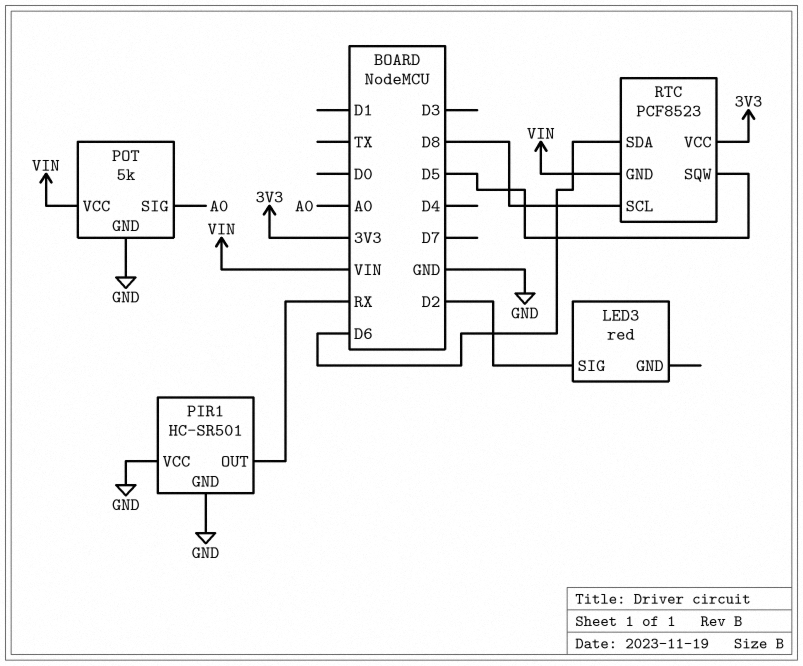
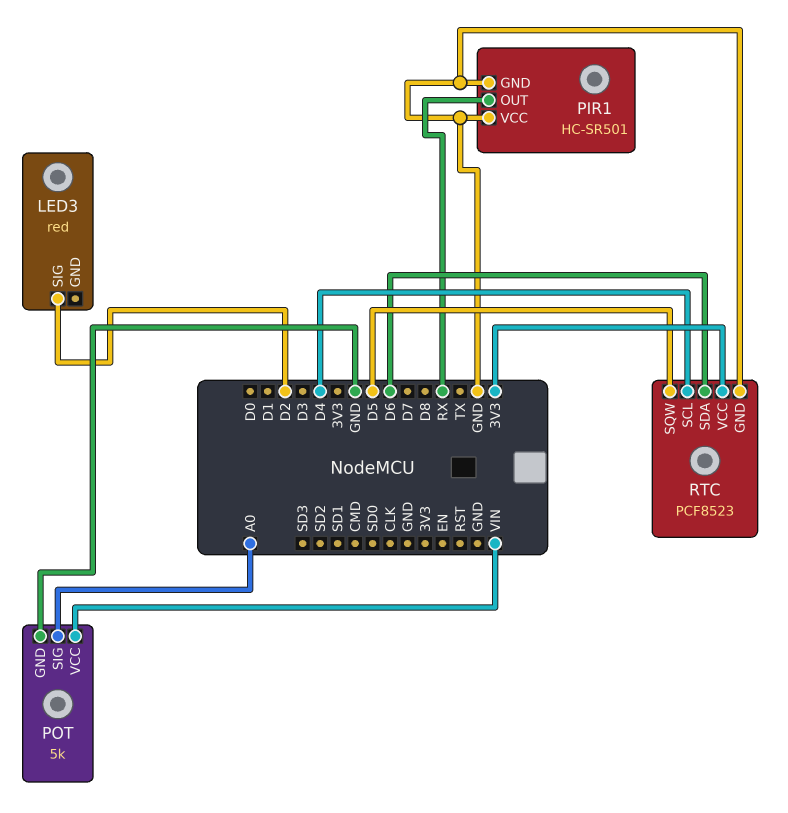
RTC pin GND: VIN -> GND
RTC pin SCL: D8 -> D4

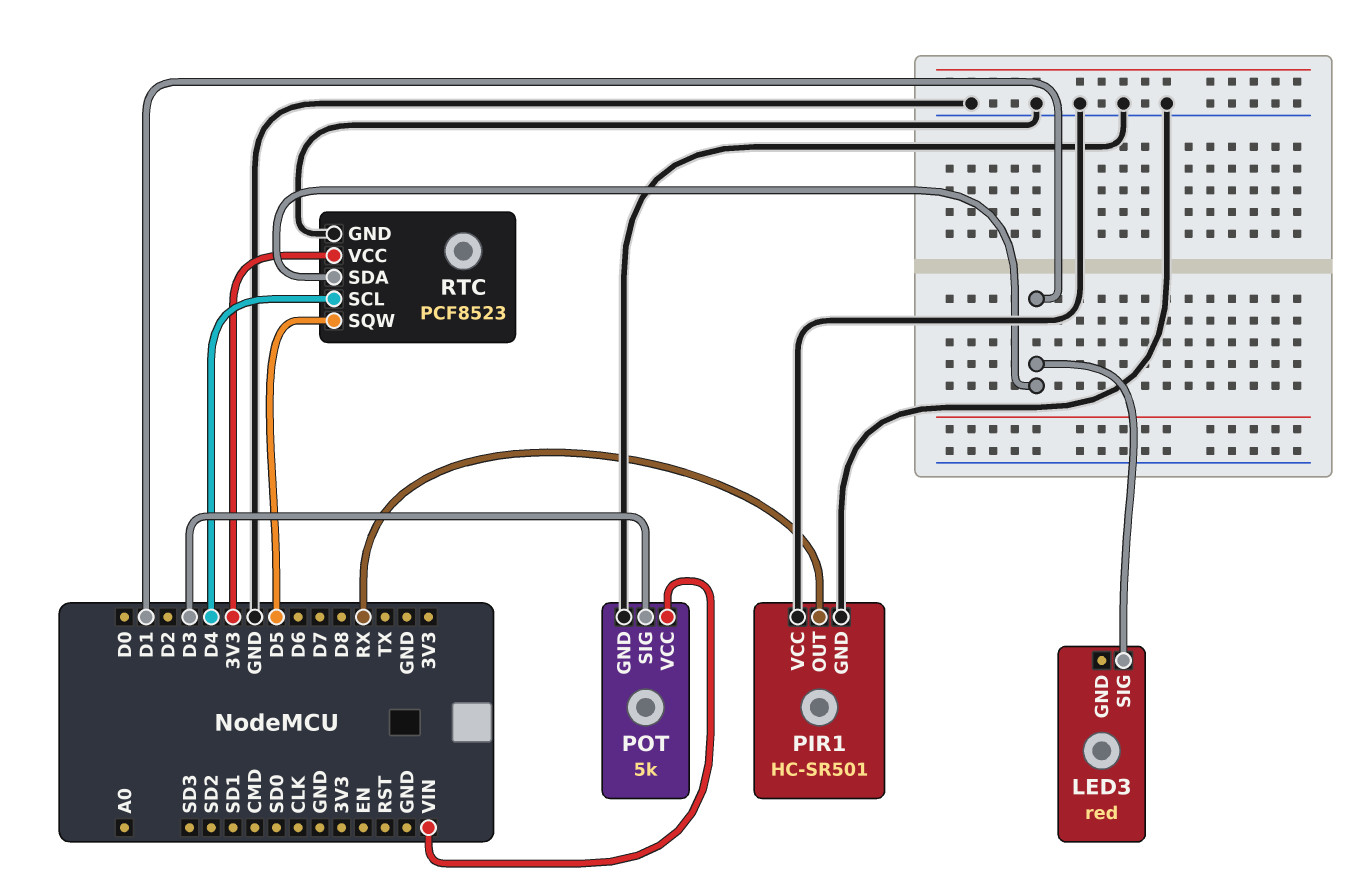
LED3 pin SIG: D2 -> D1
POT pin SIG: A0 -> D3
RTC pin SDA: D6 -> D1

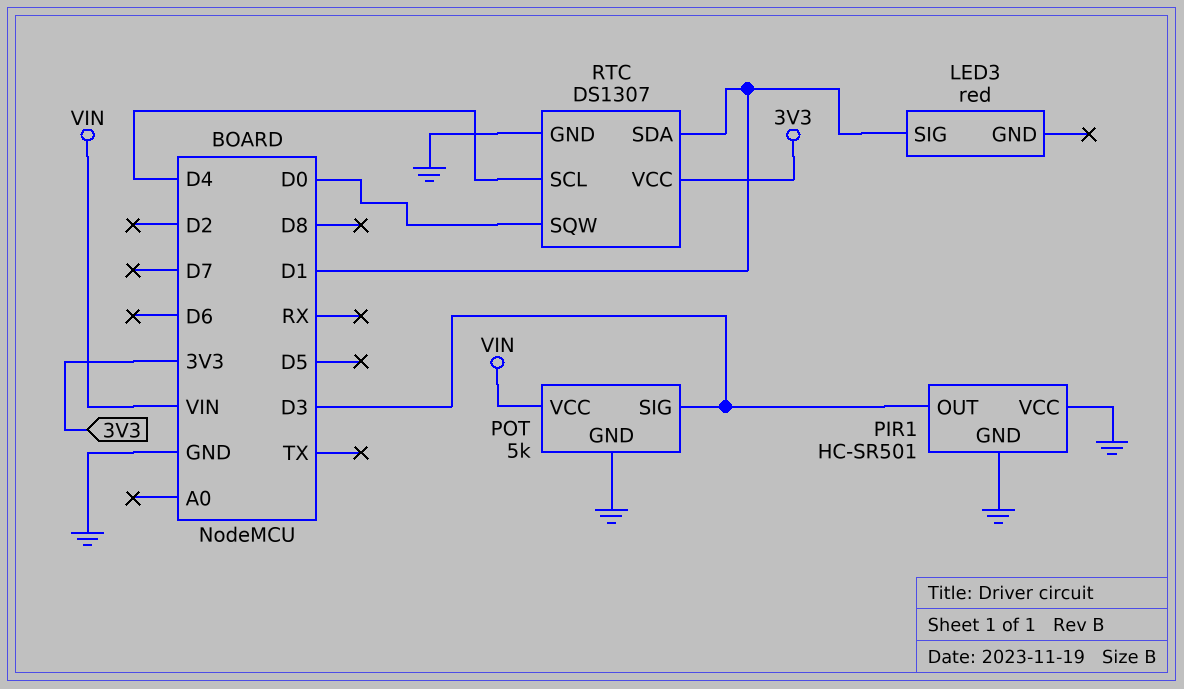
PIR1 pin OUT: RX -> D3
RTC: PCF8523 -> DS1307
RTC pin SQW: D5 -> D0

